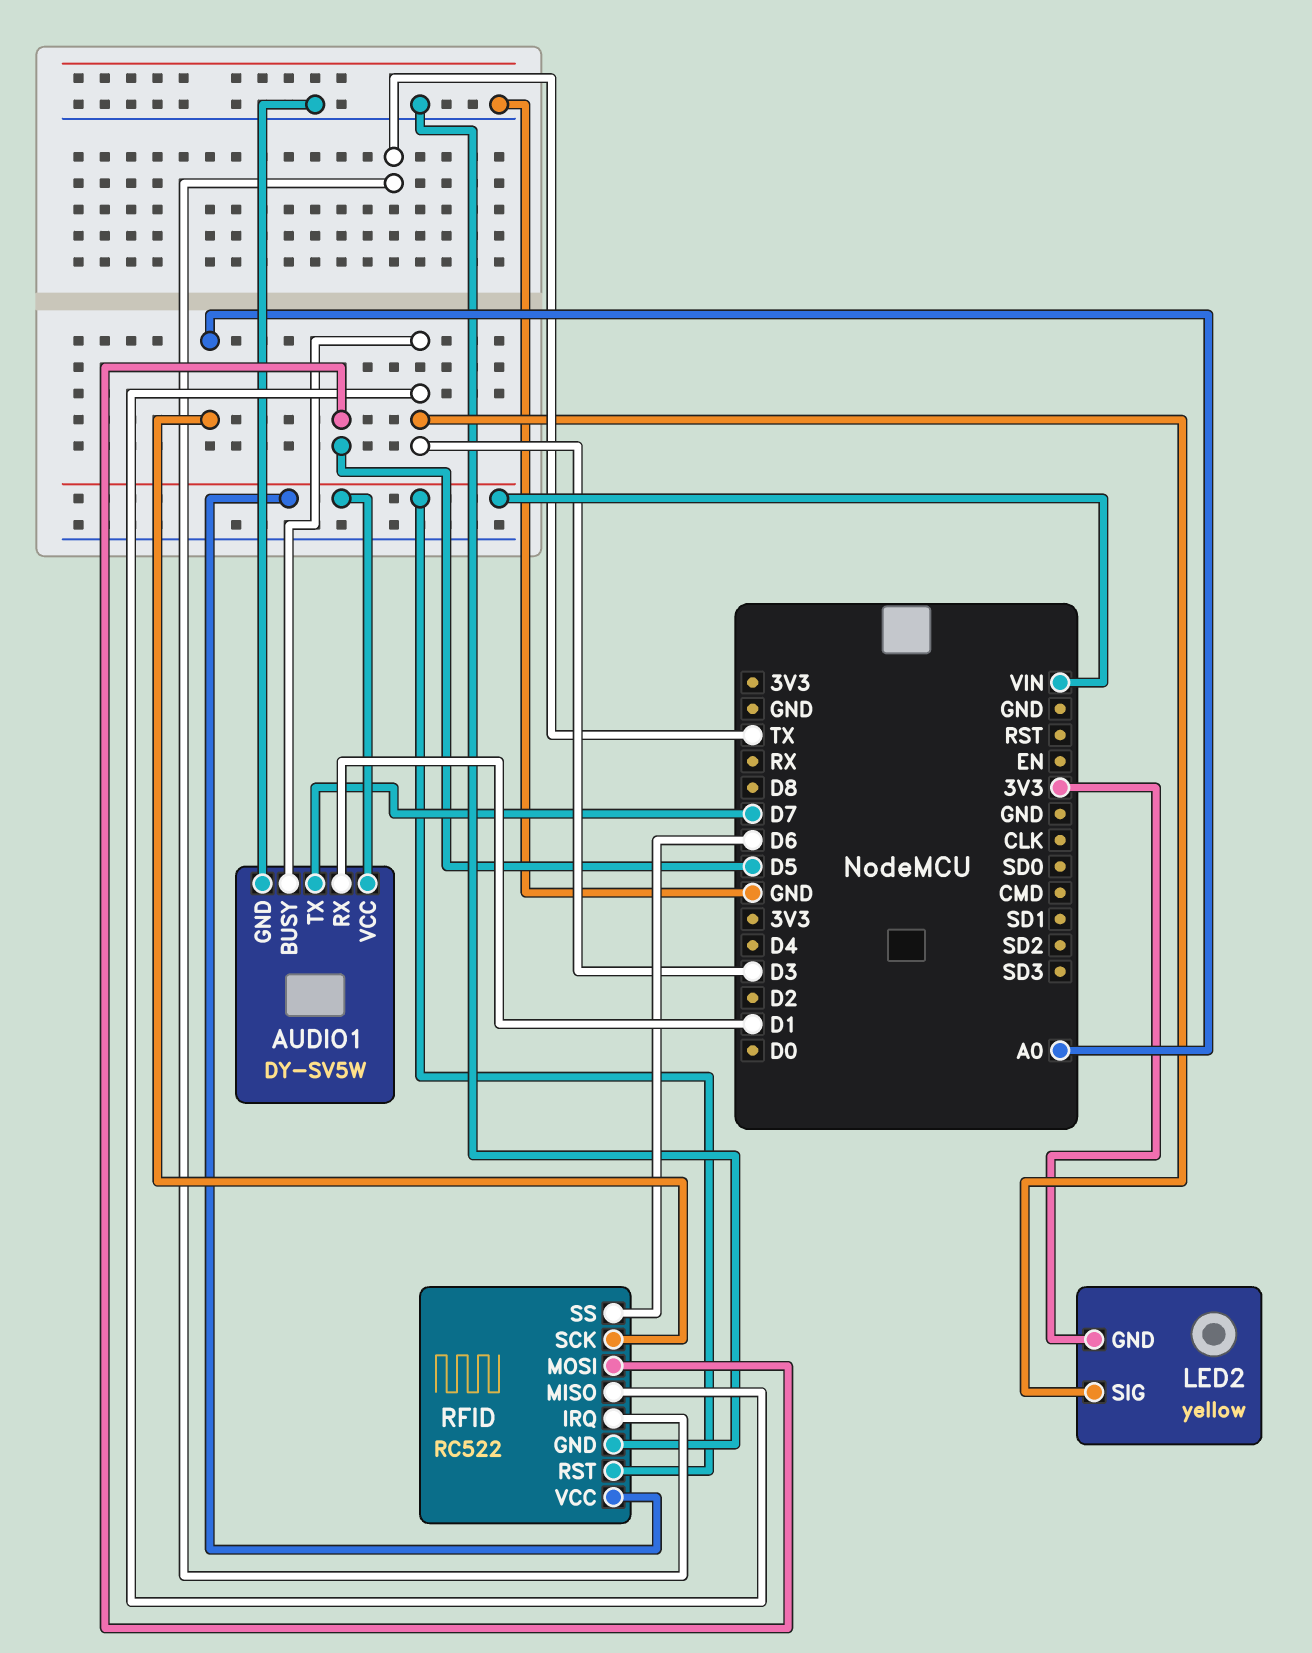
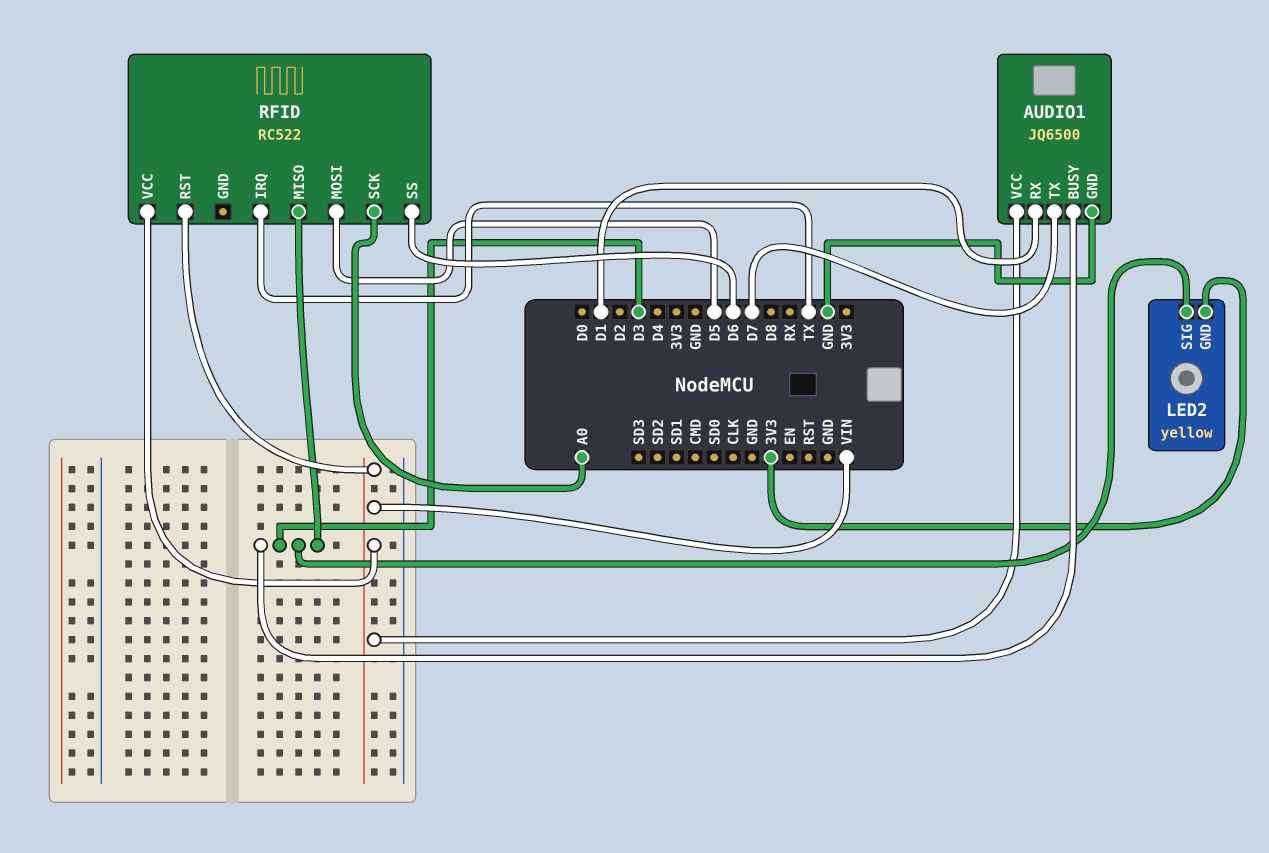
AUDIO1: DY-SV5W -> JQ6500
RFID pin GND: GND -> none

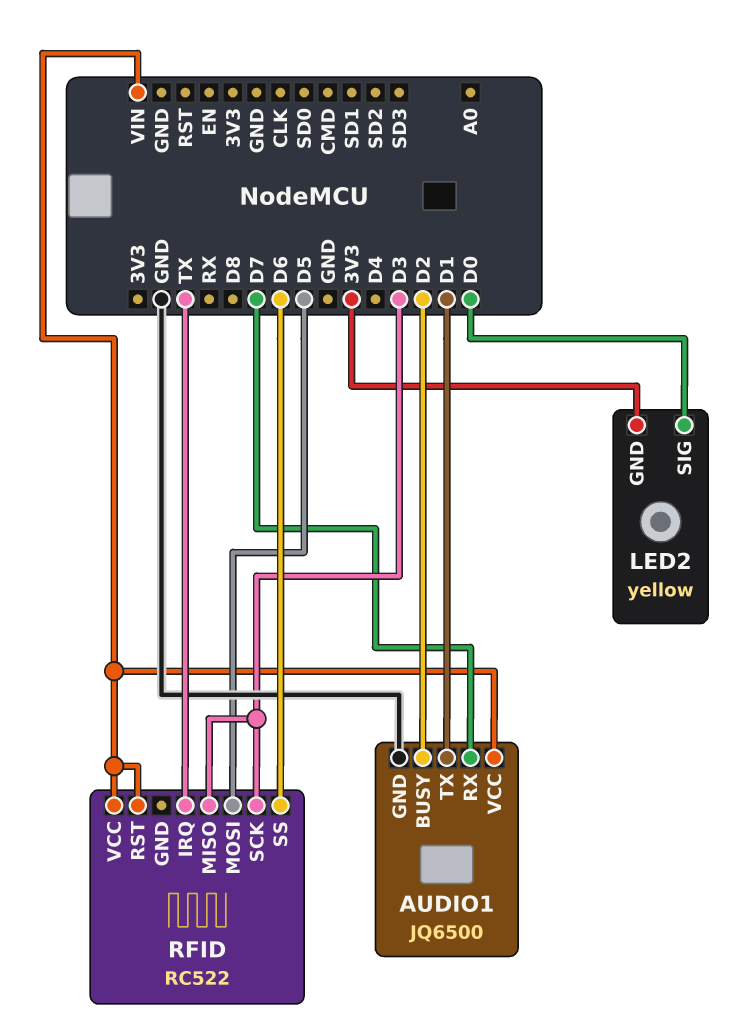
AUDIO1 pin BUSY: D3 -> D2
AUDIO1 pin RX: D1 -> D7
AUDIO1 pin TX: D7 -> D1
LED2 pin SIG: D3 -> D0
RFID pin SCK: A0 -> D3

